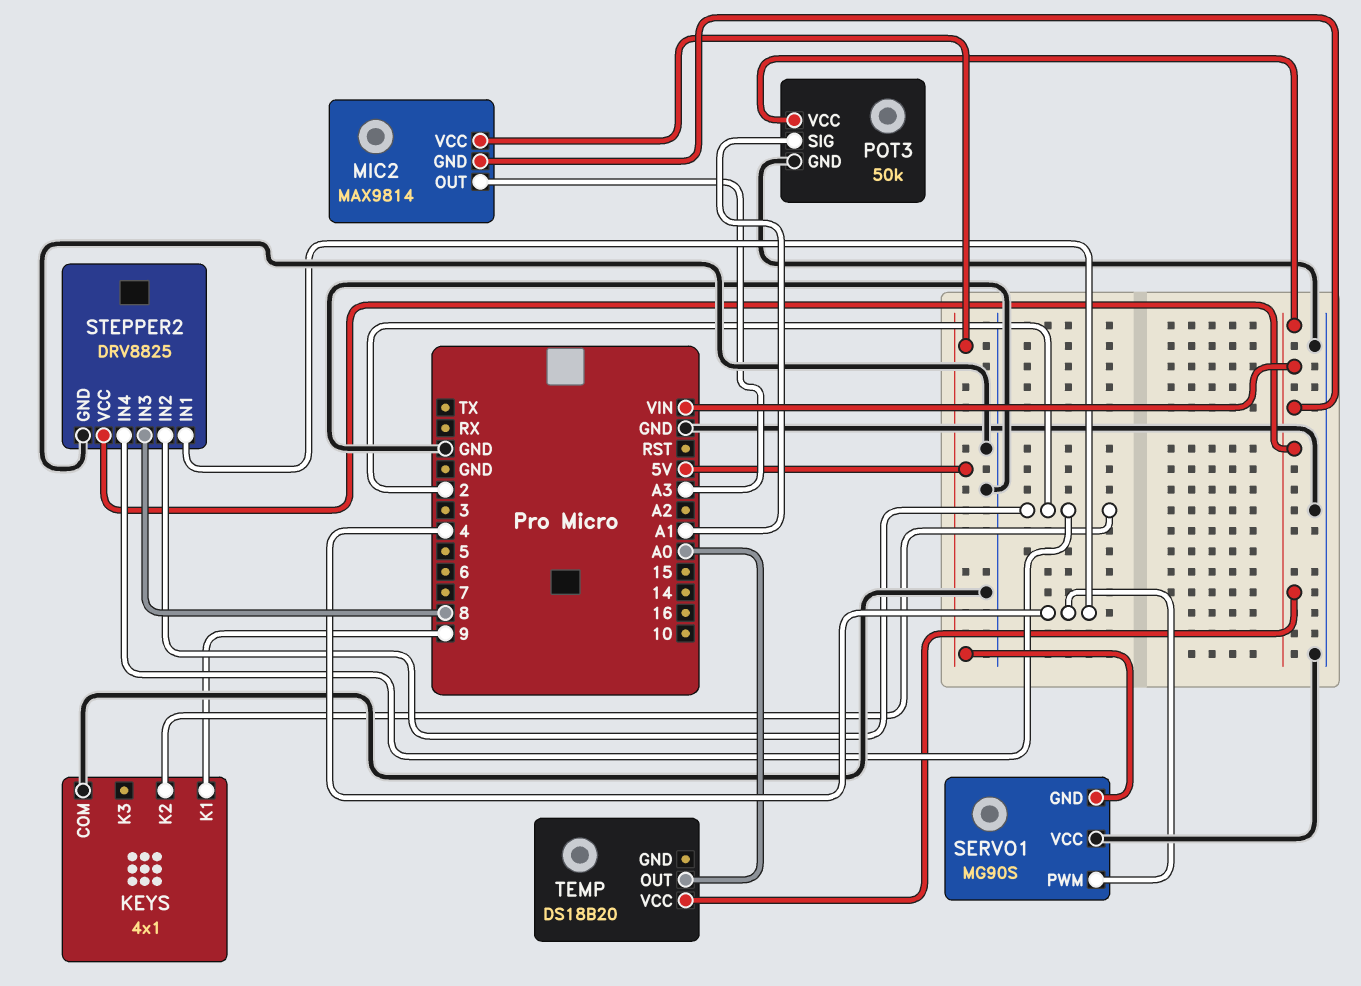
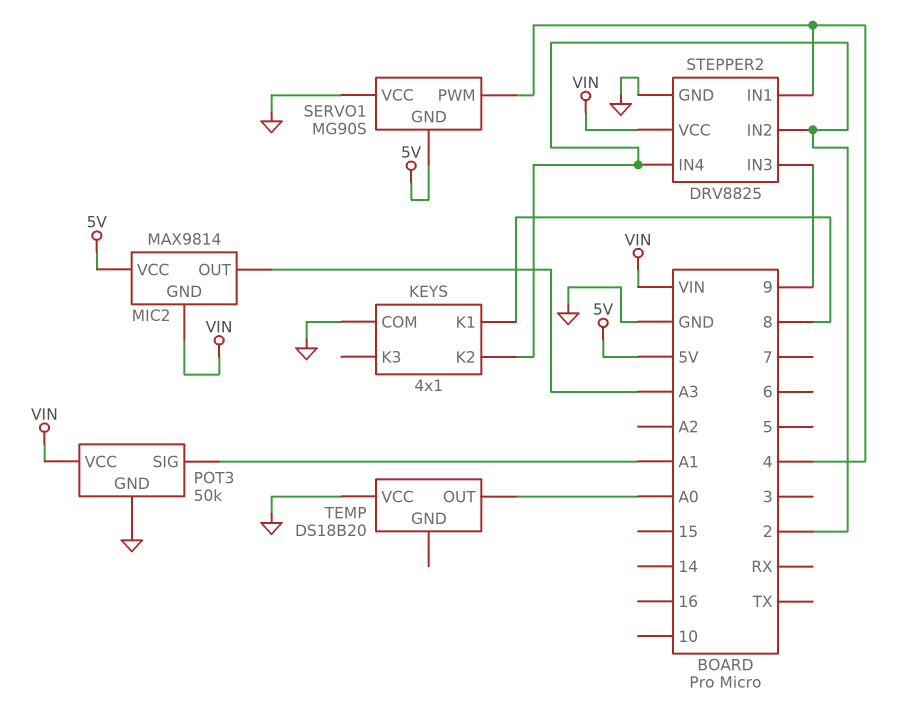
KEYS pin K1: 9 -> 8
STEPPER2 pin IN3: 8 -> 9
TEMP pin VCC: VIN -> GND

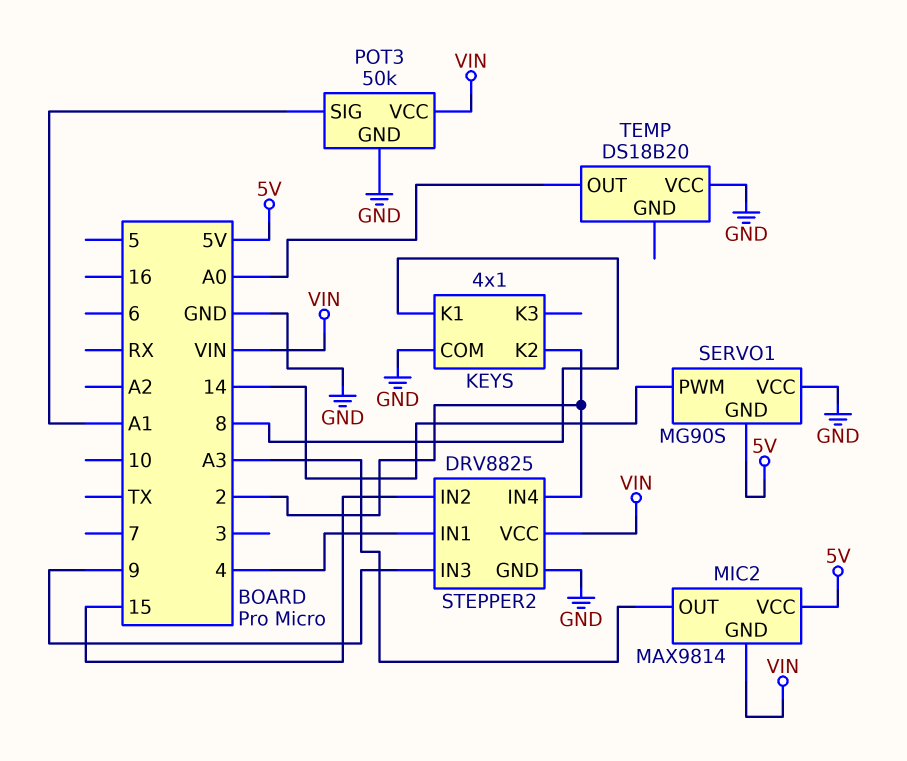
SERVO1 pin PWM: 4 -> 14
STEPPER2 pin IN2: 2 -> 15

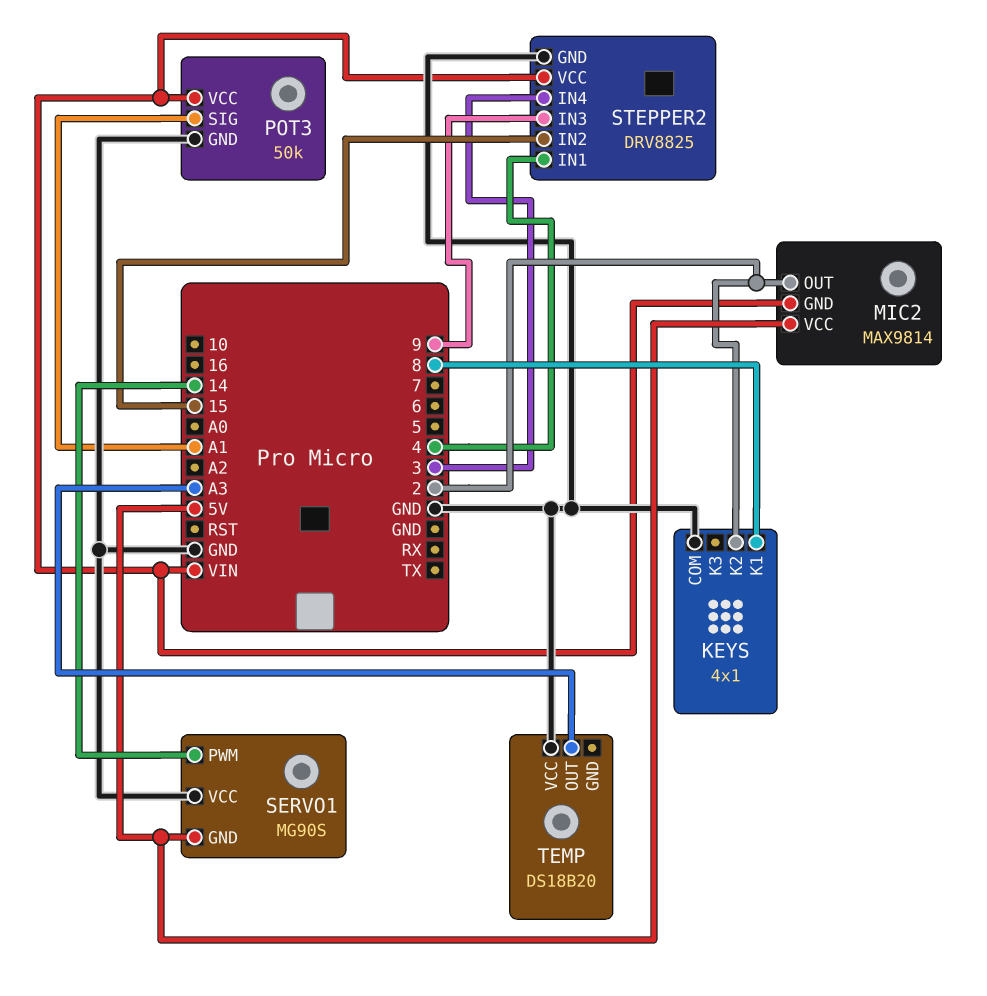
MIC2 pin OUT: A3 -> 2
STEPPER2 pin IN4: 2 -> 3
TEMP pin OUT: A0 -> A3

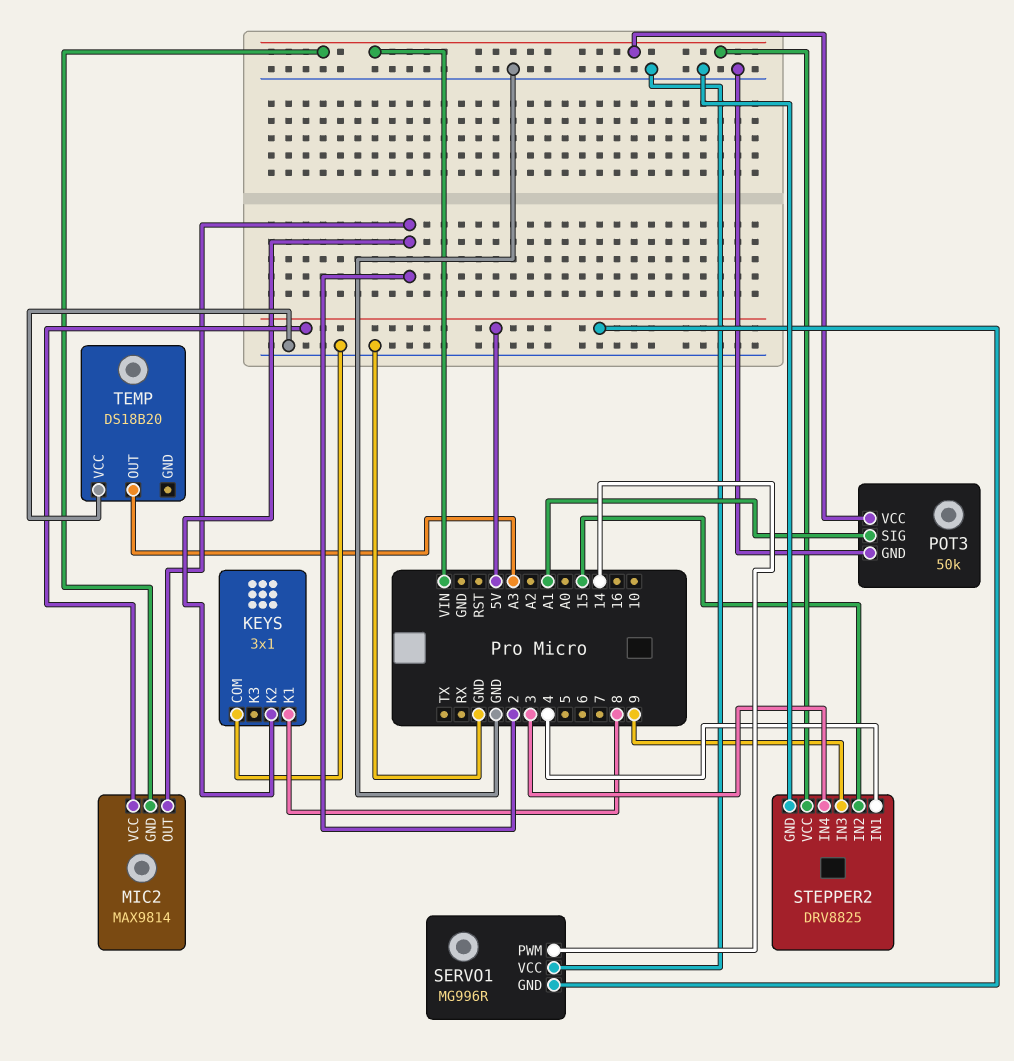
KEYS: 4x1 -> 3x1
SERVO1: MG90S -> MG996R

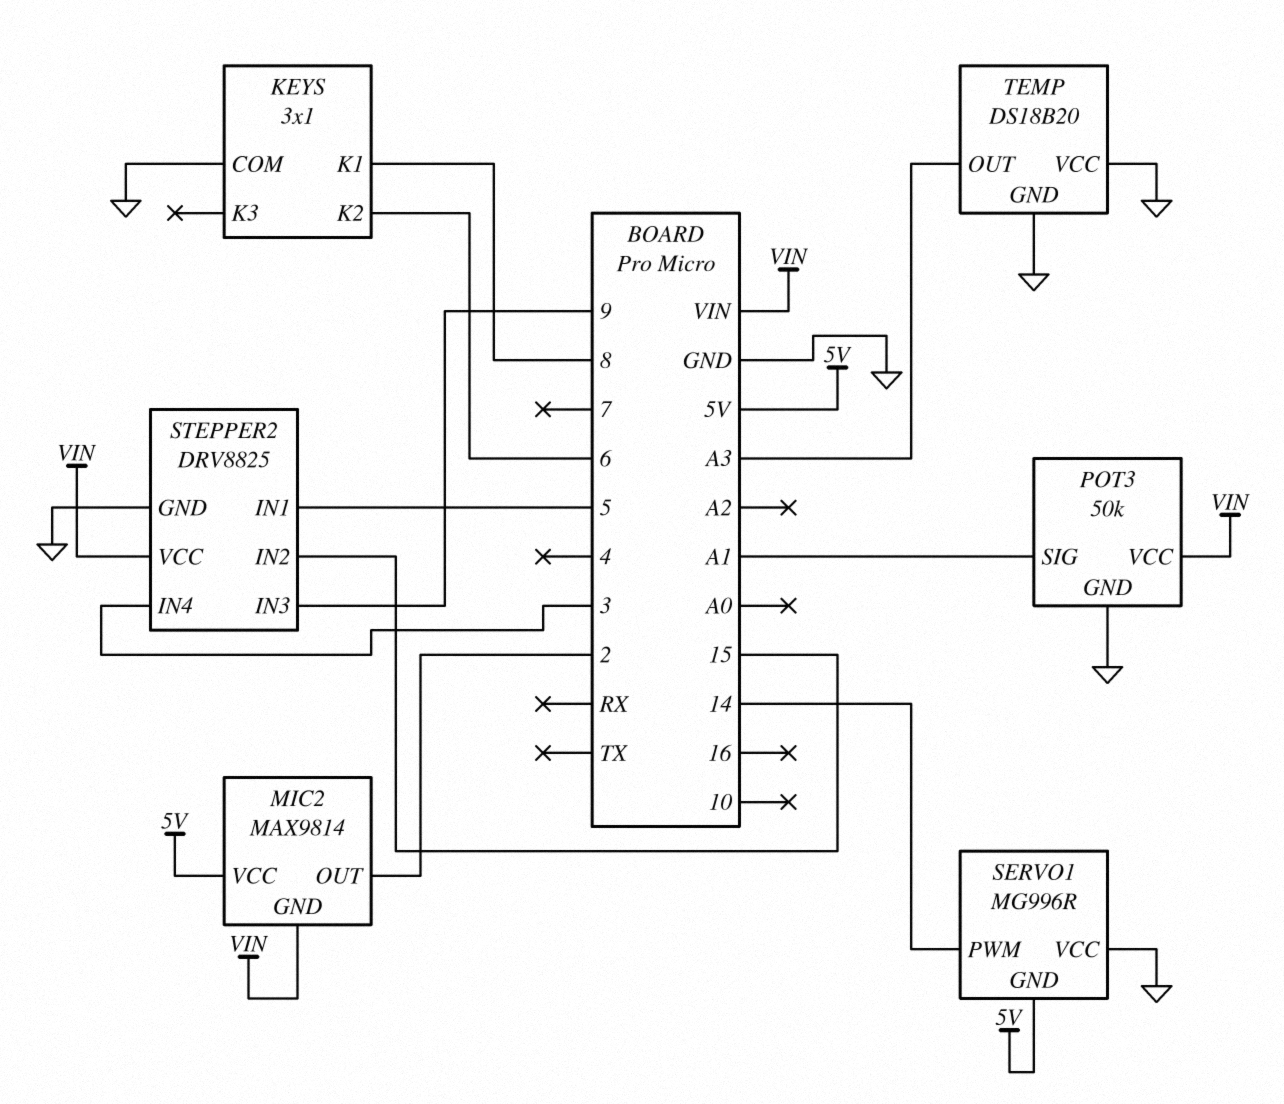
KEYS pin K2: 2 -> 6
STEPPER2 pin IN1: 4 -> 5
TEMP pin GND: none -> GND

